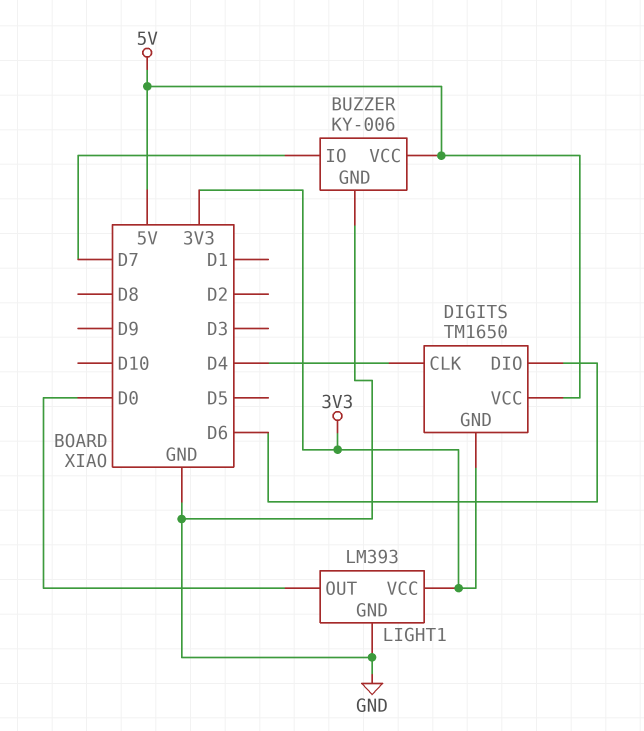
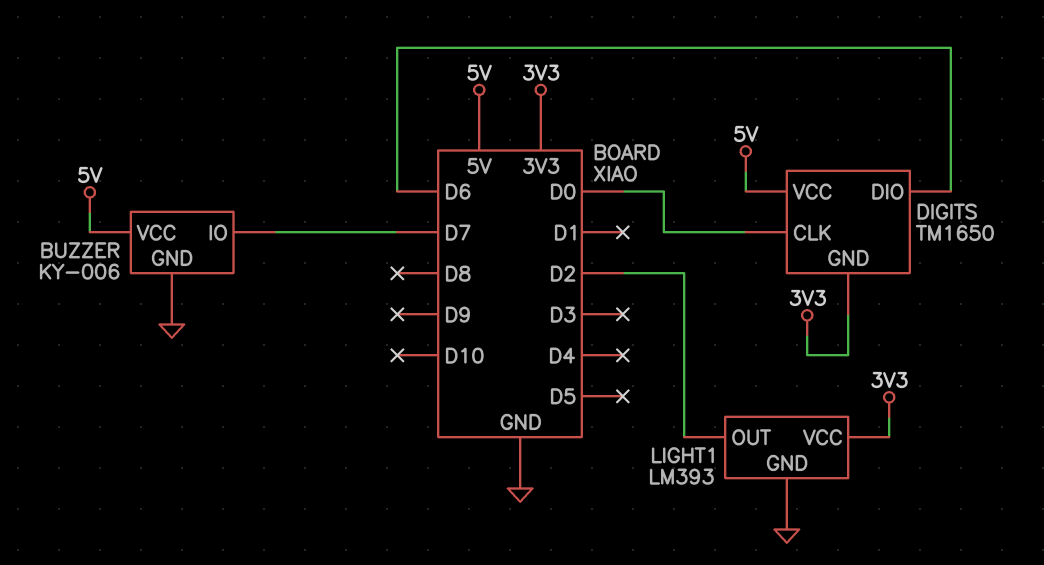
DIGITS pin CLK: D4 -> D0
LIGHT1 pin OUT: D0 -> D2

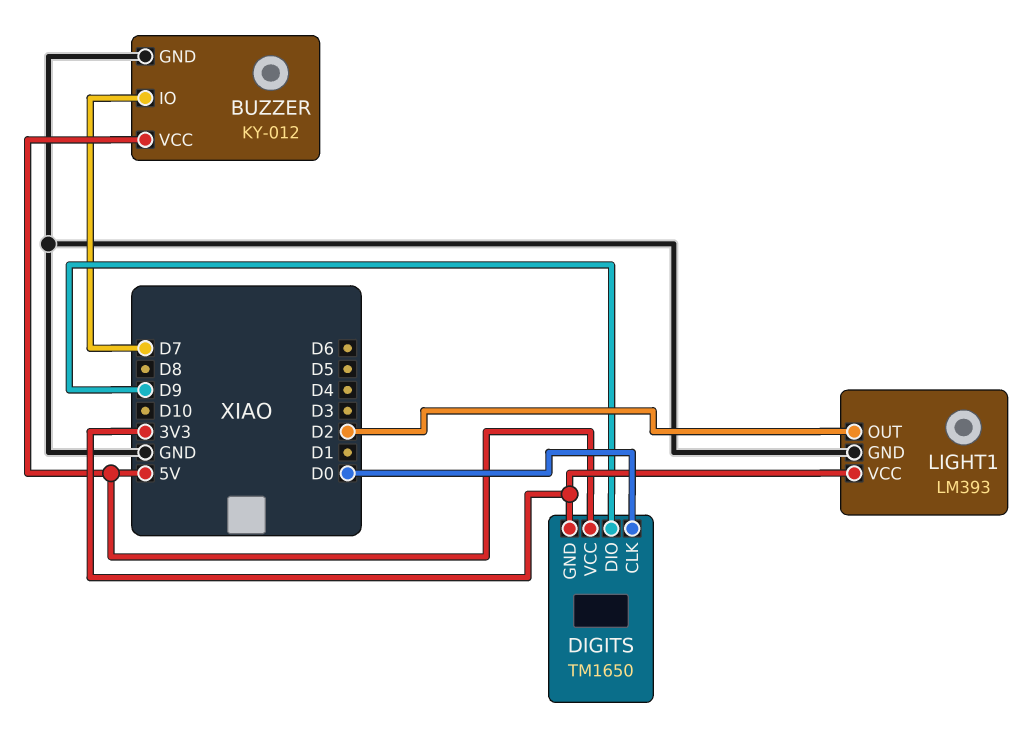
BUZZER: KY-006 -> KY-012
DIGITS pin DIO: D6 -> D9

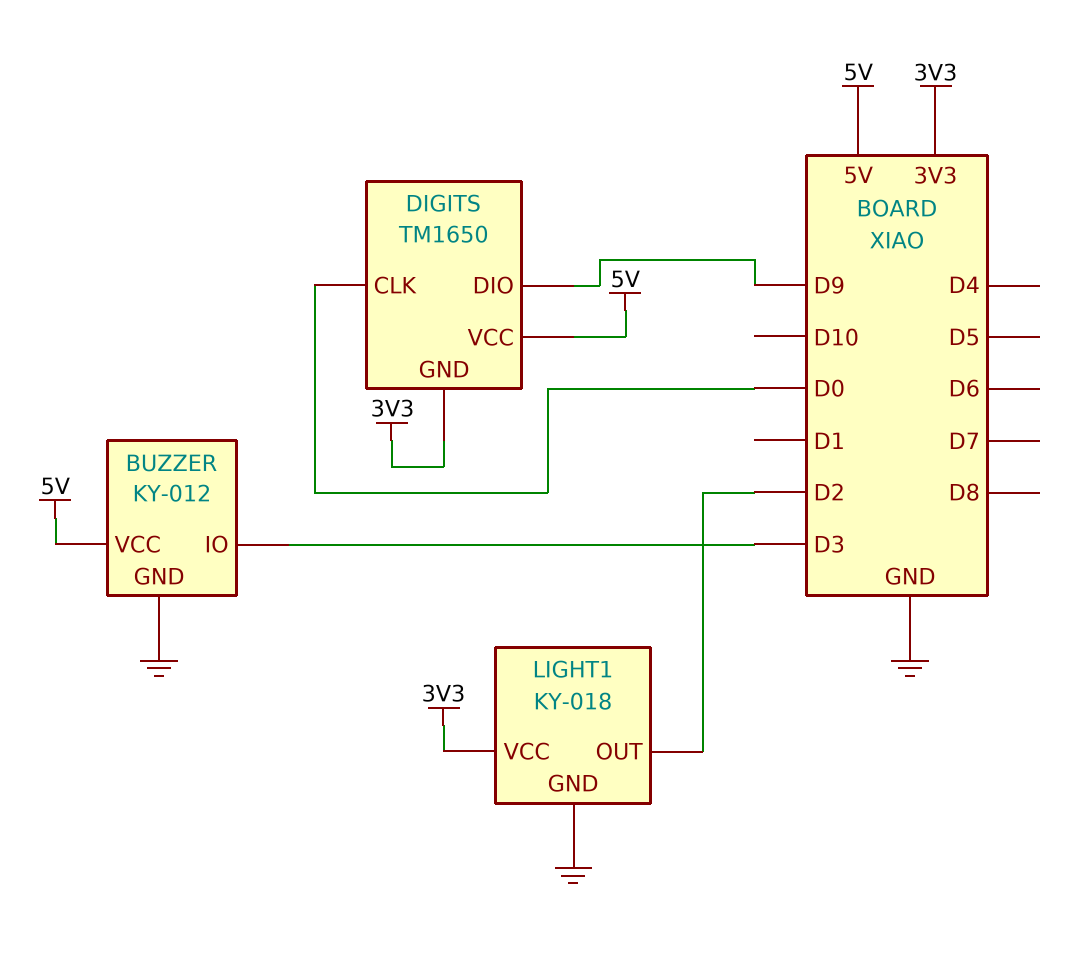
BUZZER pin IO: D7 -> D3
LIGHT1: LM393 -> KY-018

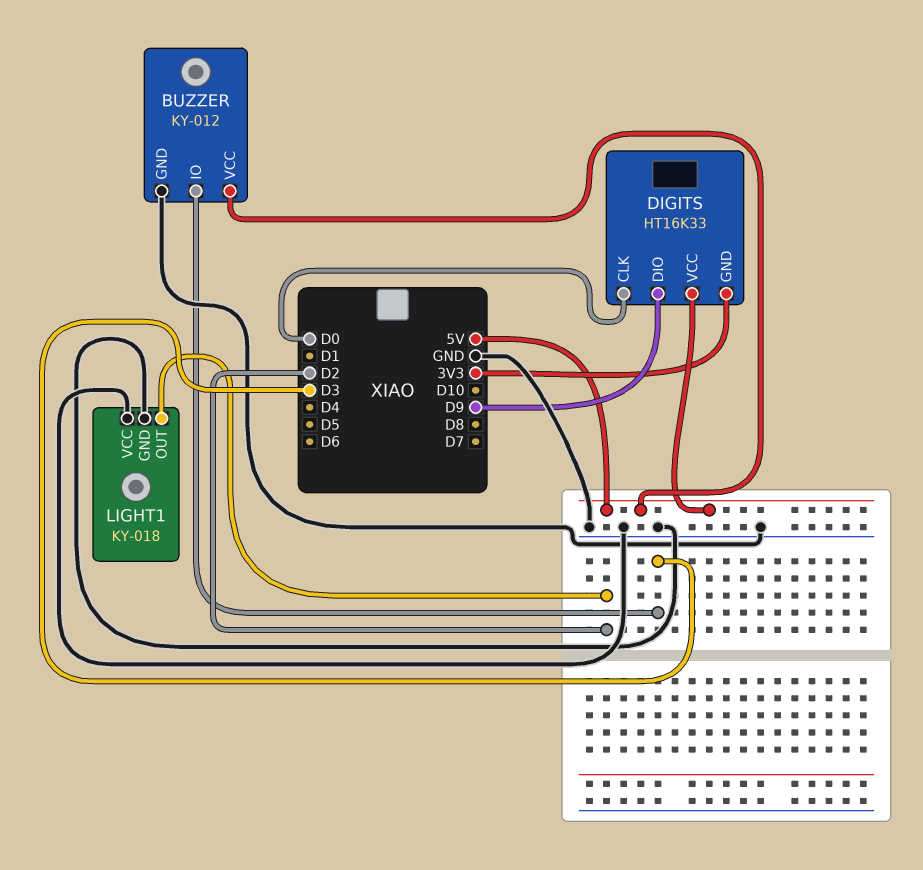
DIGITS: TM1650 -> HT16K33
LIGHT1 pin VCC: 3V3 -> GND

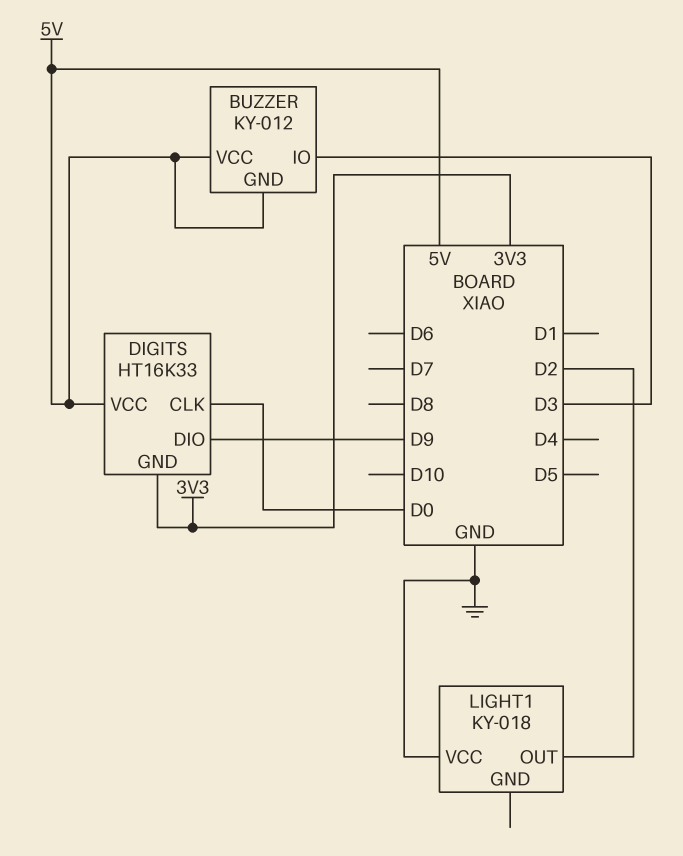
BUZZER pin GND: GND -> 5V
LIGHT1 pin GND: GND -> none

